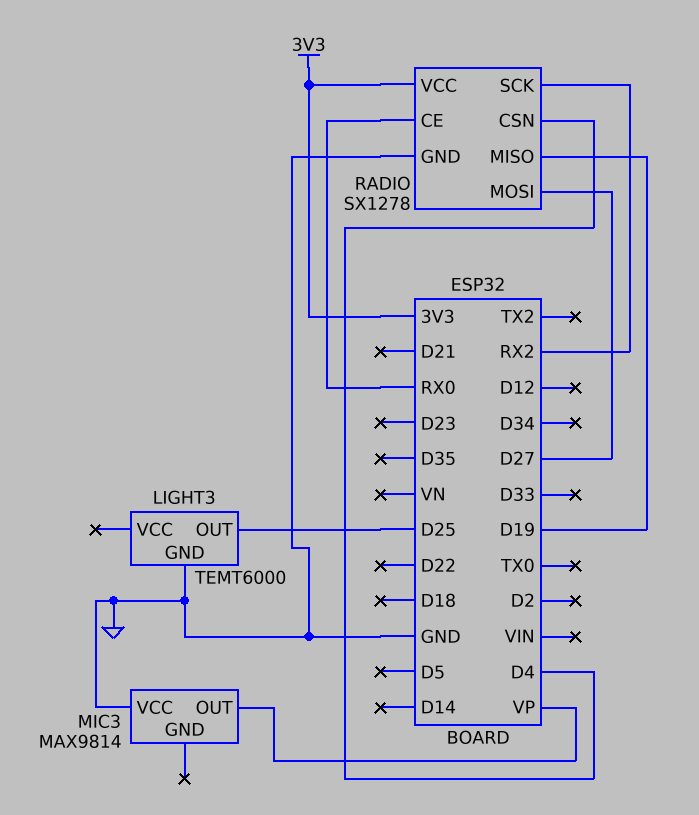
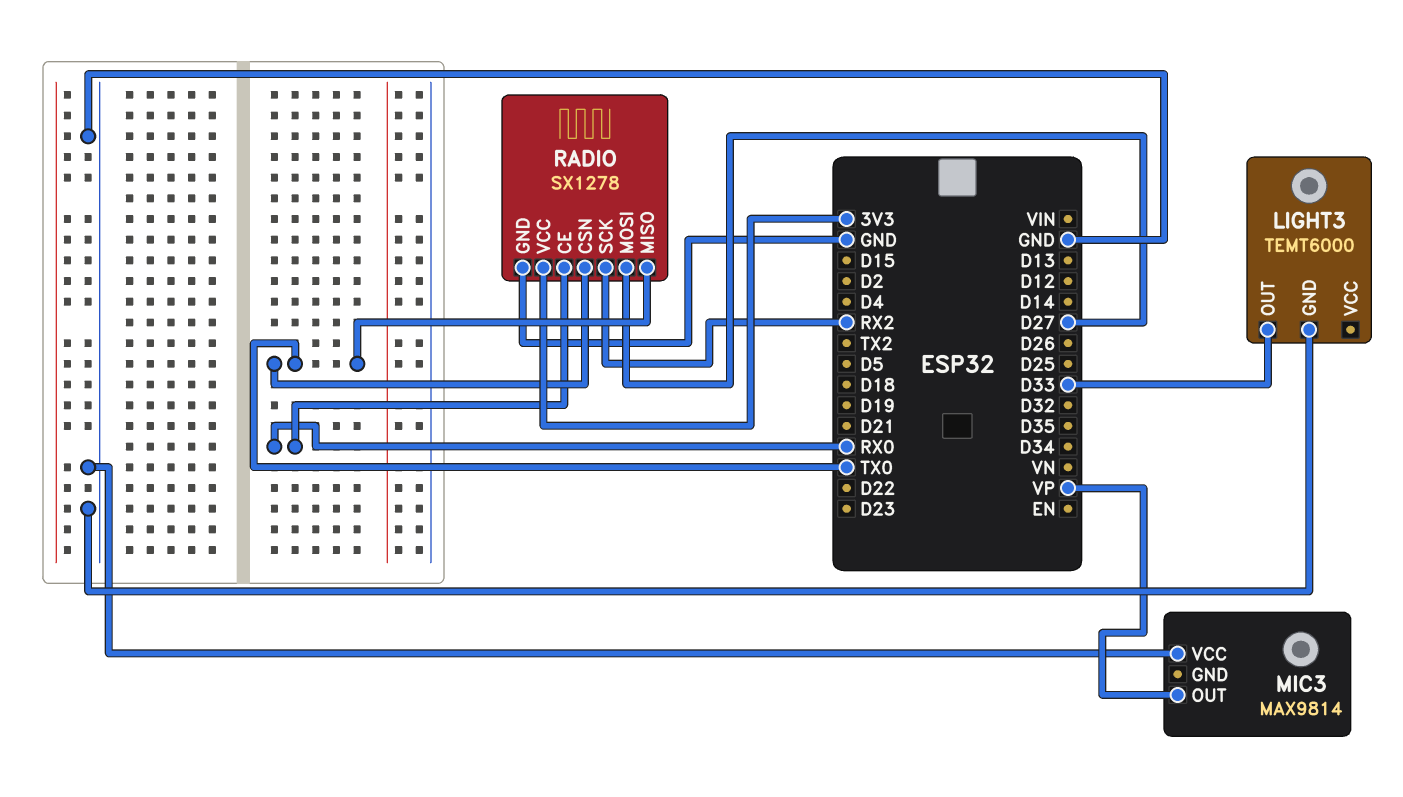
LIGHT3 pin OUT: D25 -> D33
RADIO pin CSN: D4 -> TX0
RADIO pin MISO: D19 -> TX0

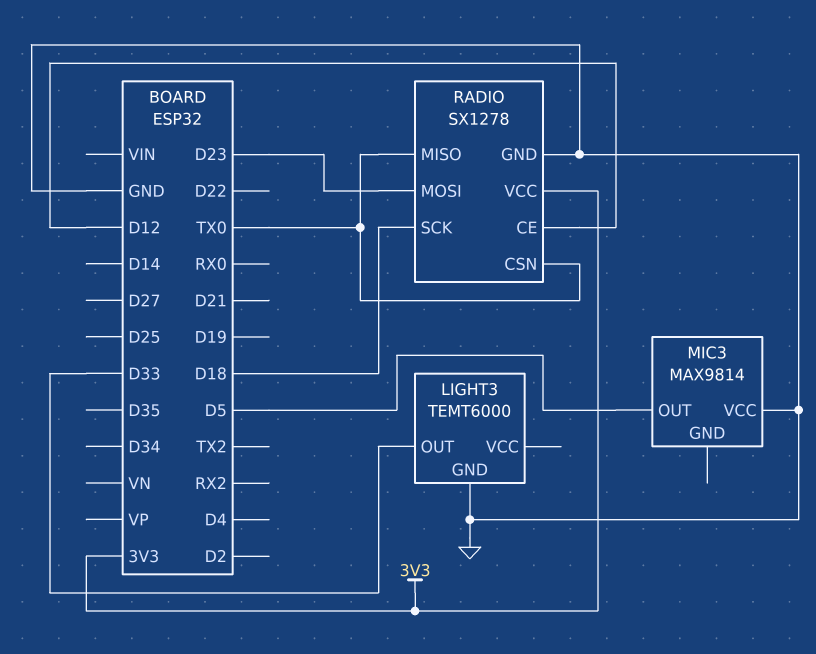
MIC3 pin OUT: VP -> D5
RADIO pin CE: RX0 -> D12
RADIO pin MOSI: D27 -> D23
RADIO pin SCK: RX2 -> D18

